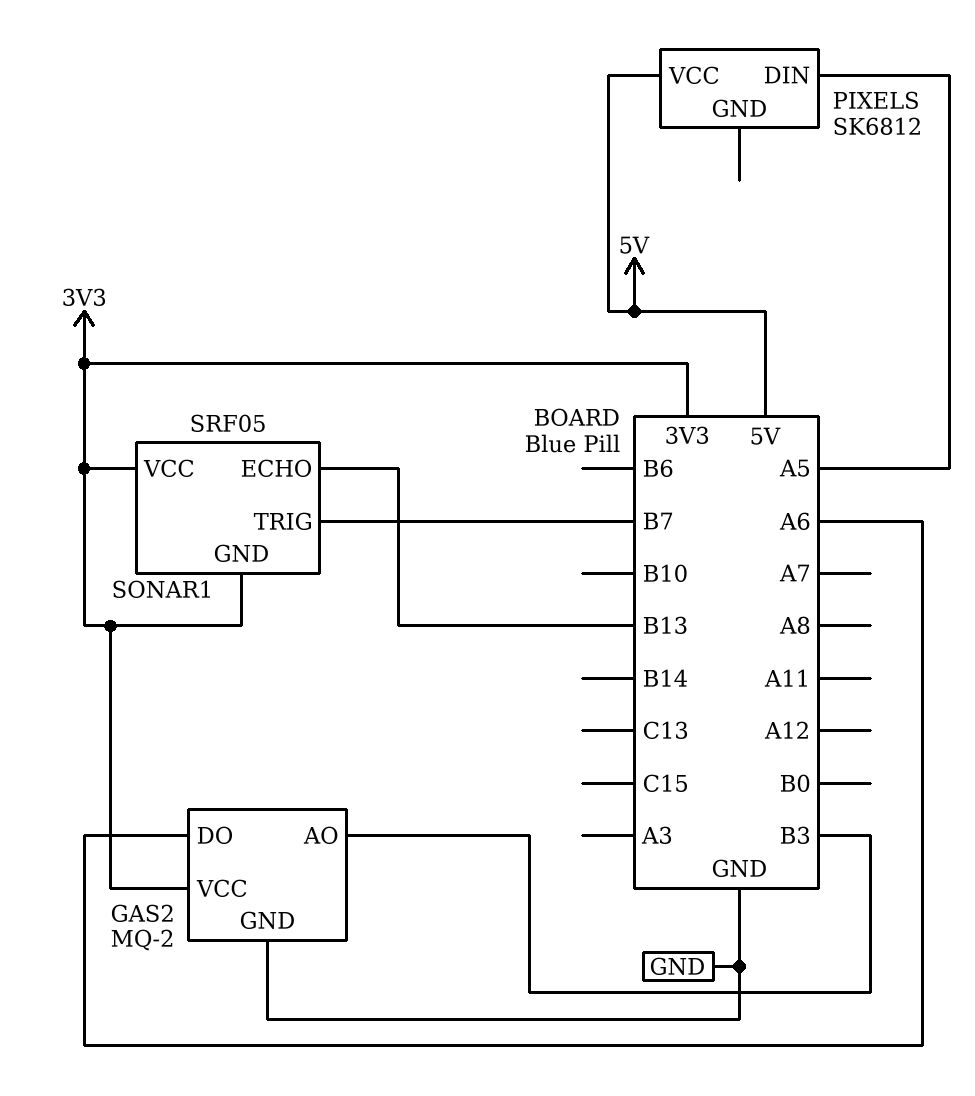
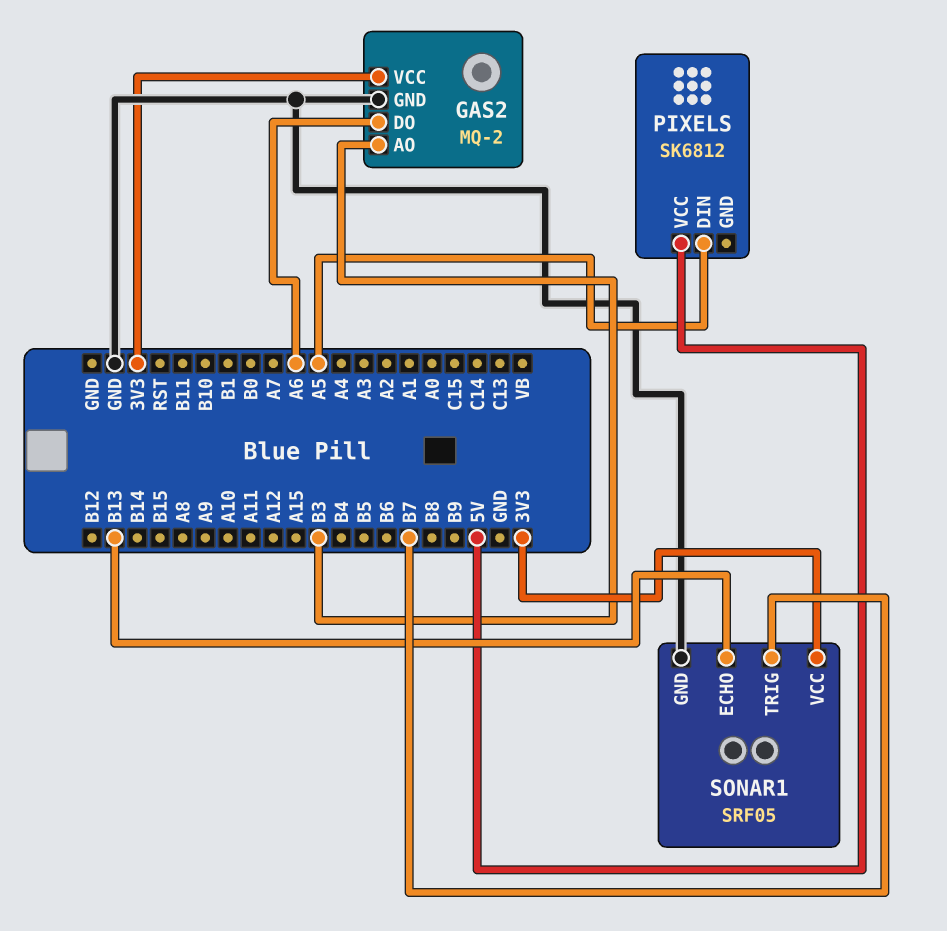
SONAR1 pin GND: 3V3 -> GND

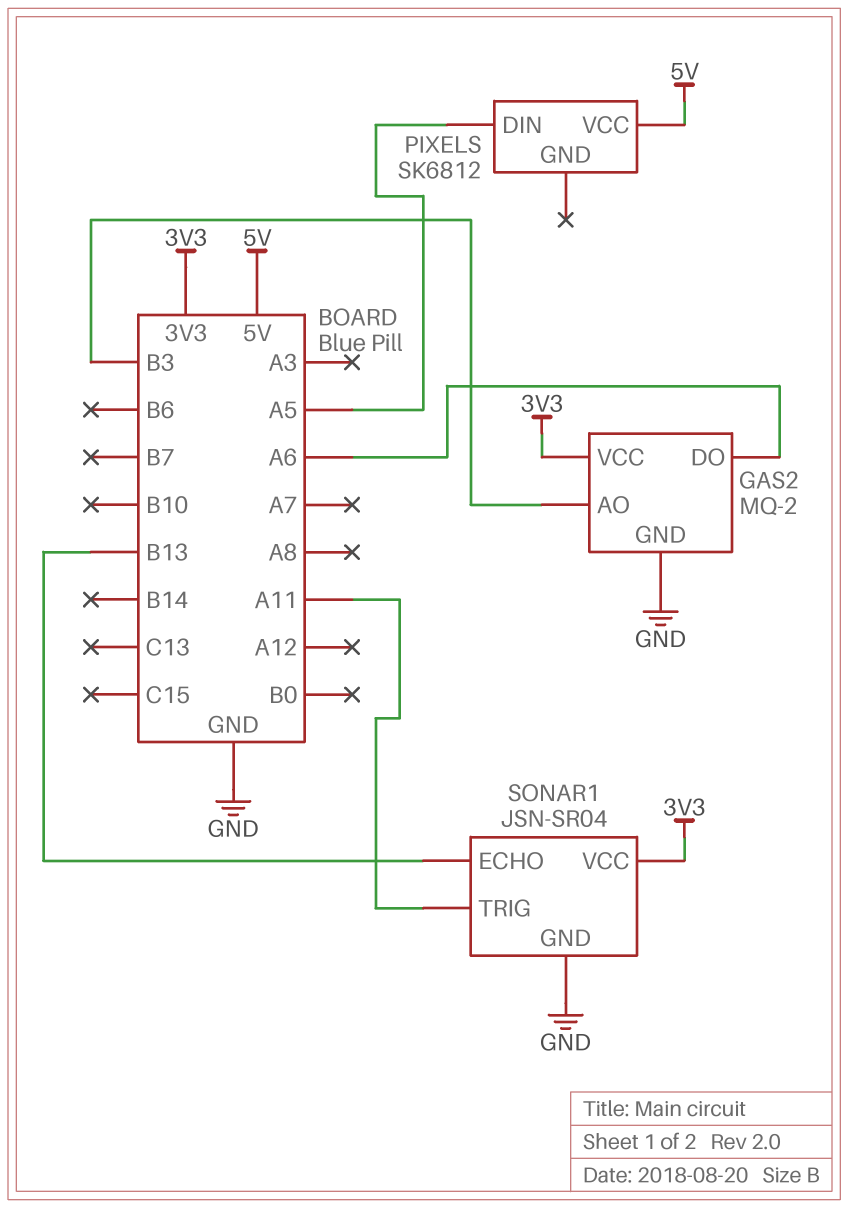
SONAR1: SRF05 -> JSN-SR04
SONAR1 pin TRIG: B7 -> A11

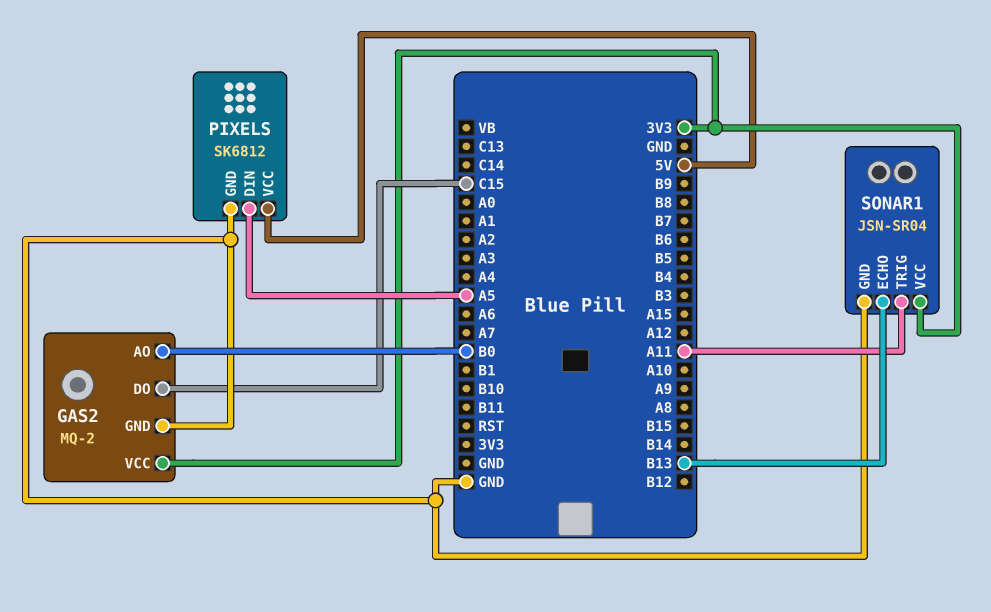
GAS2 pin AO: B3 -> B0
GAS2 pin DO: A6 -> C15
PIXELS pin GND: none -> GND

